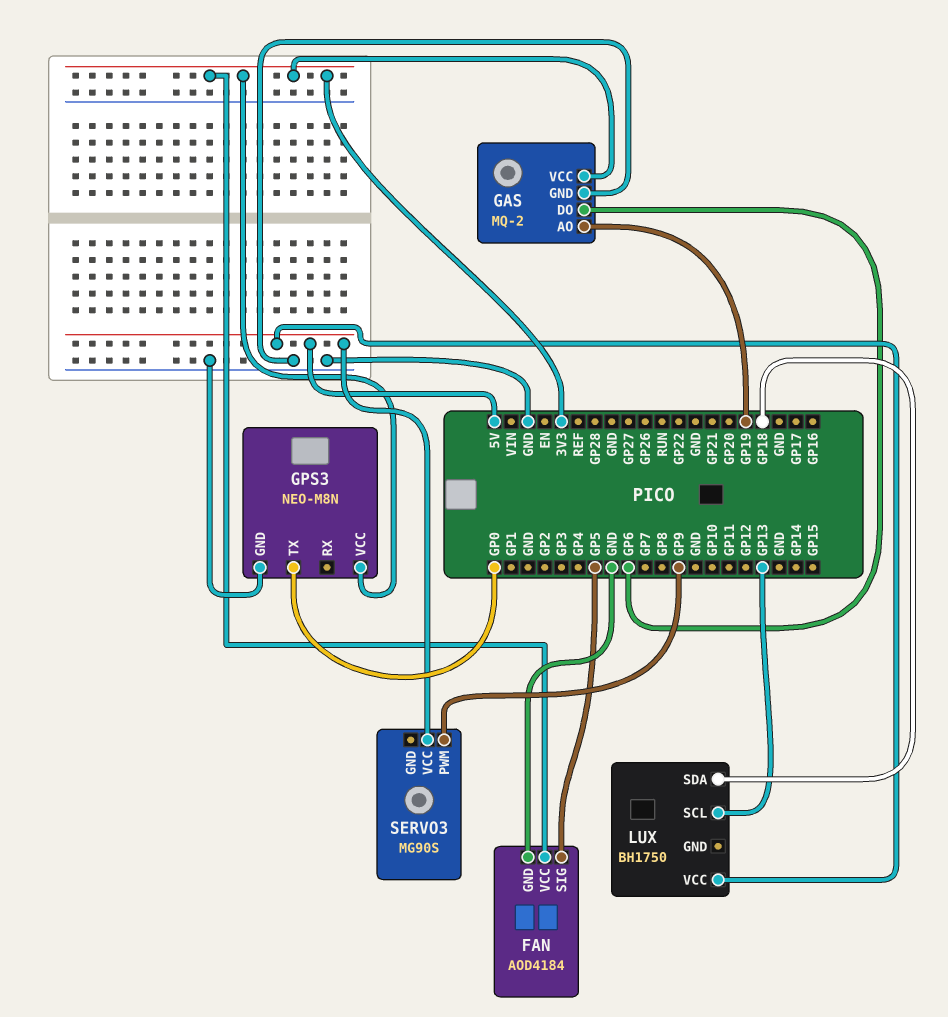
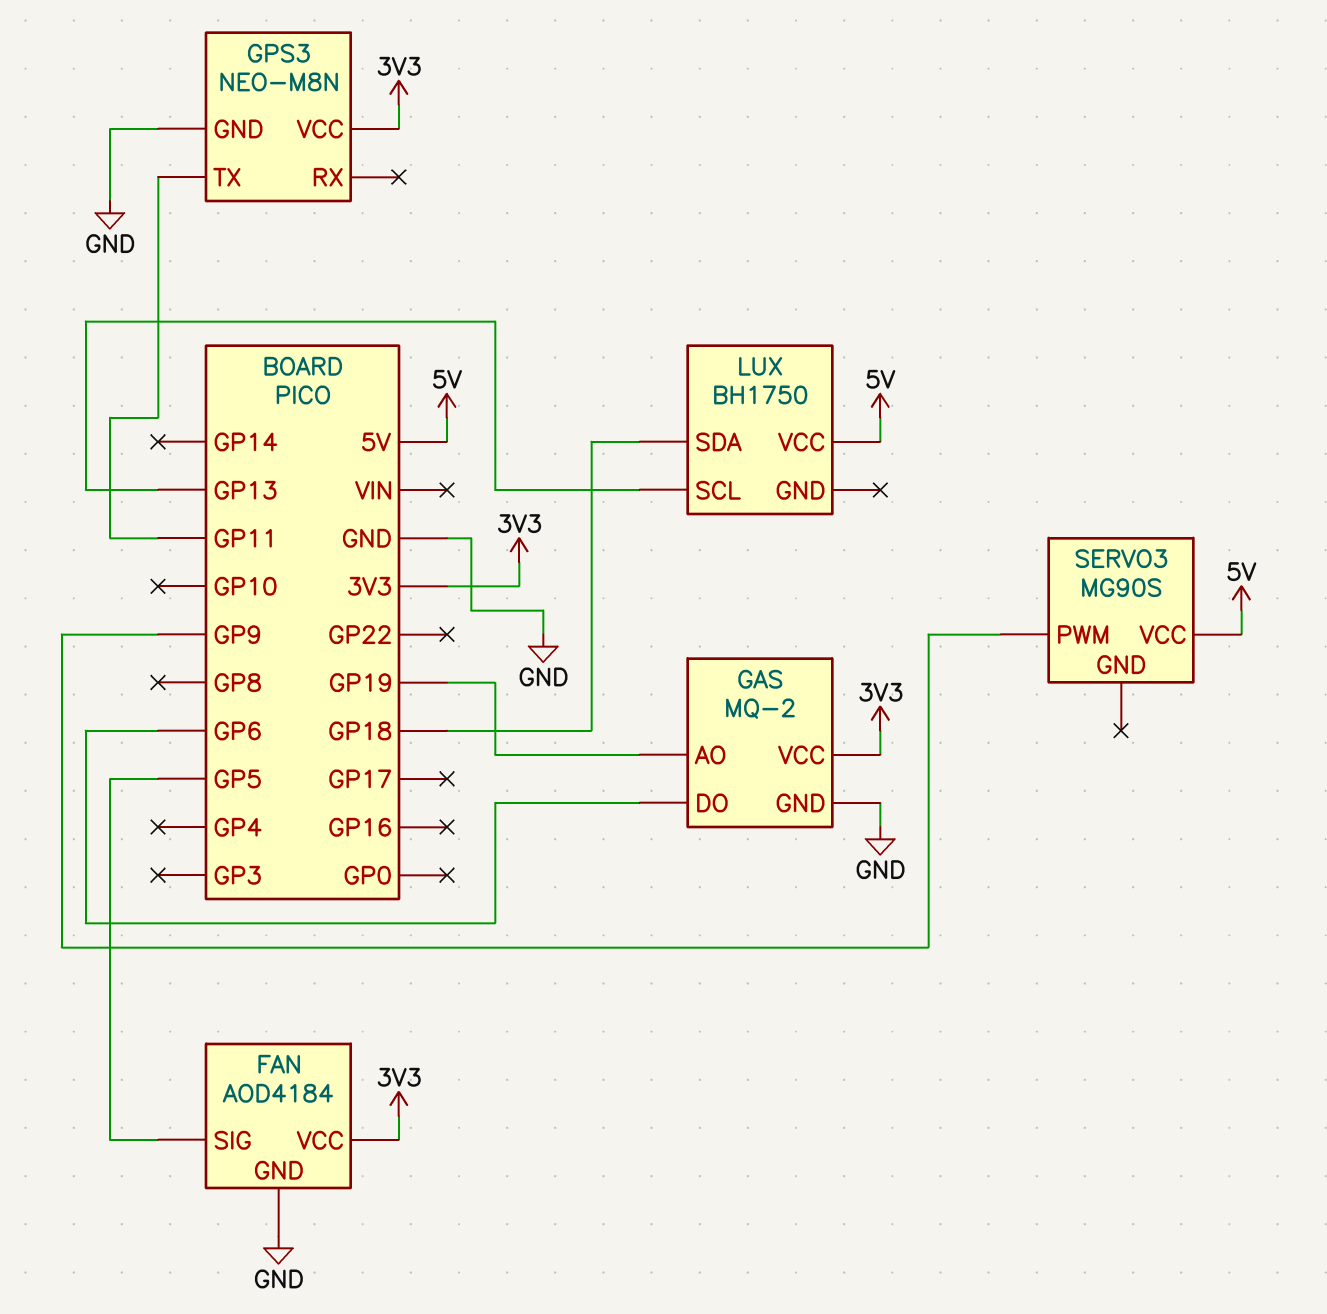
GPS3 pin TX: GP0 -> GP11

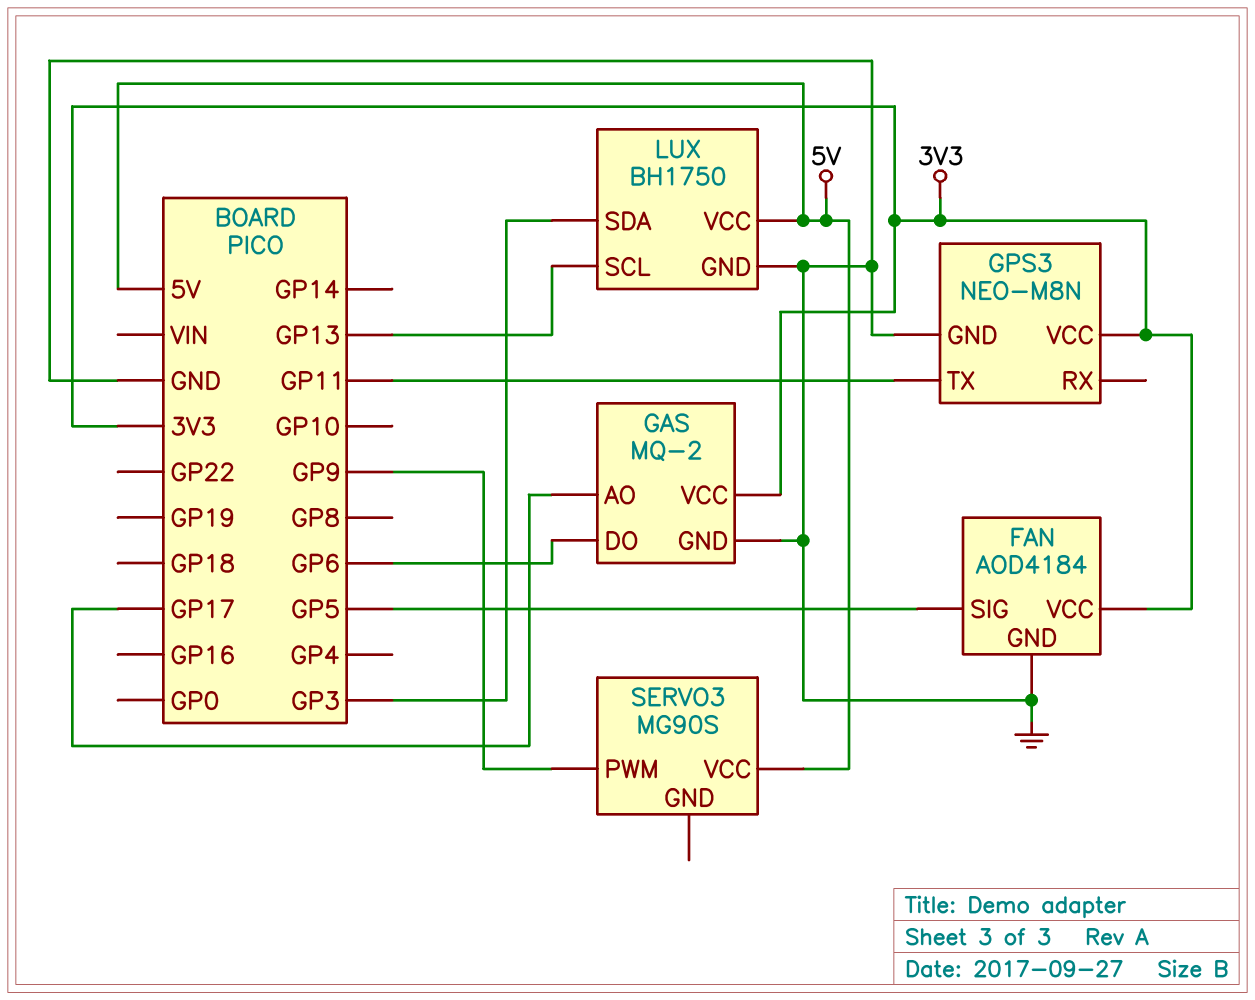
GAS pin AO: GP19 -> GP17
LUX pin GND: none -> GND
LUX pin SDA: GP18 -> GP3

